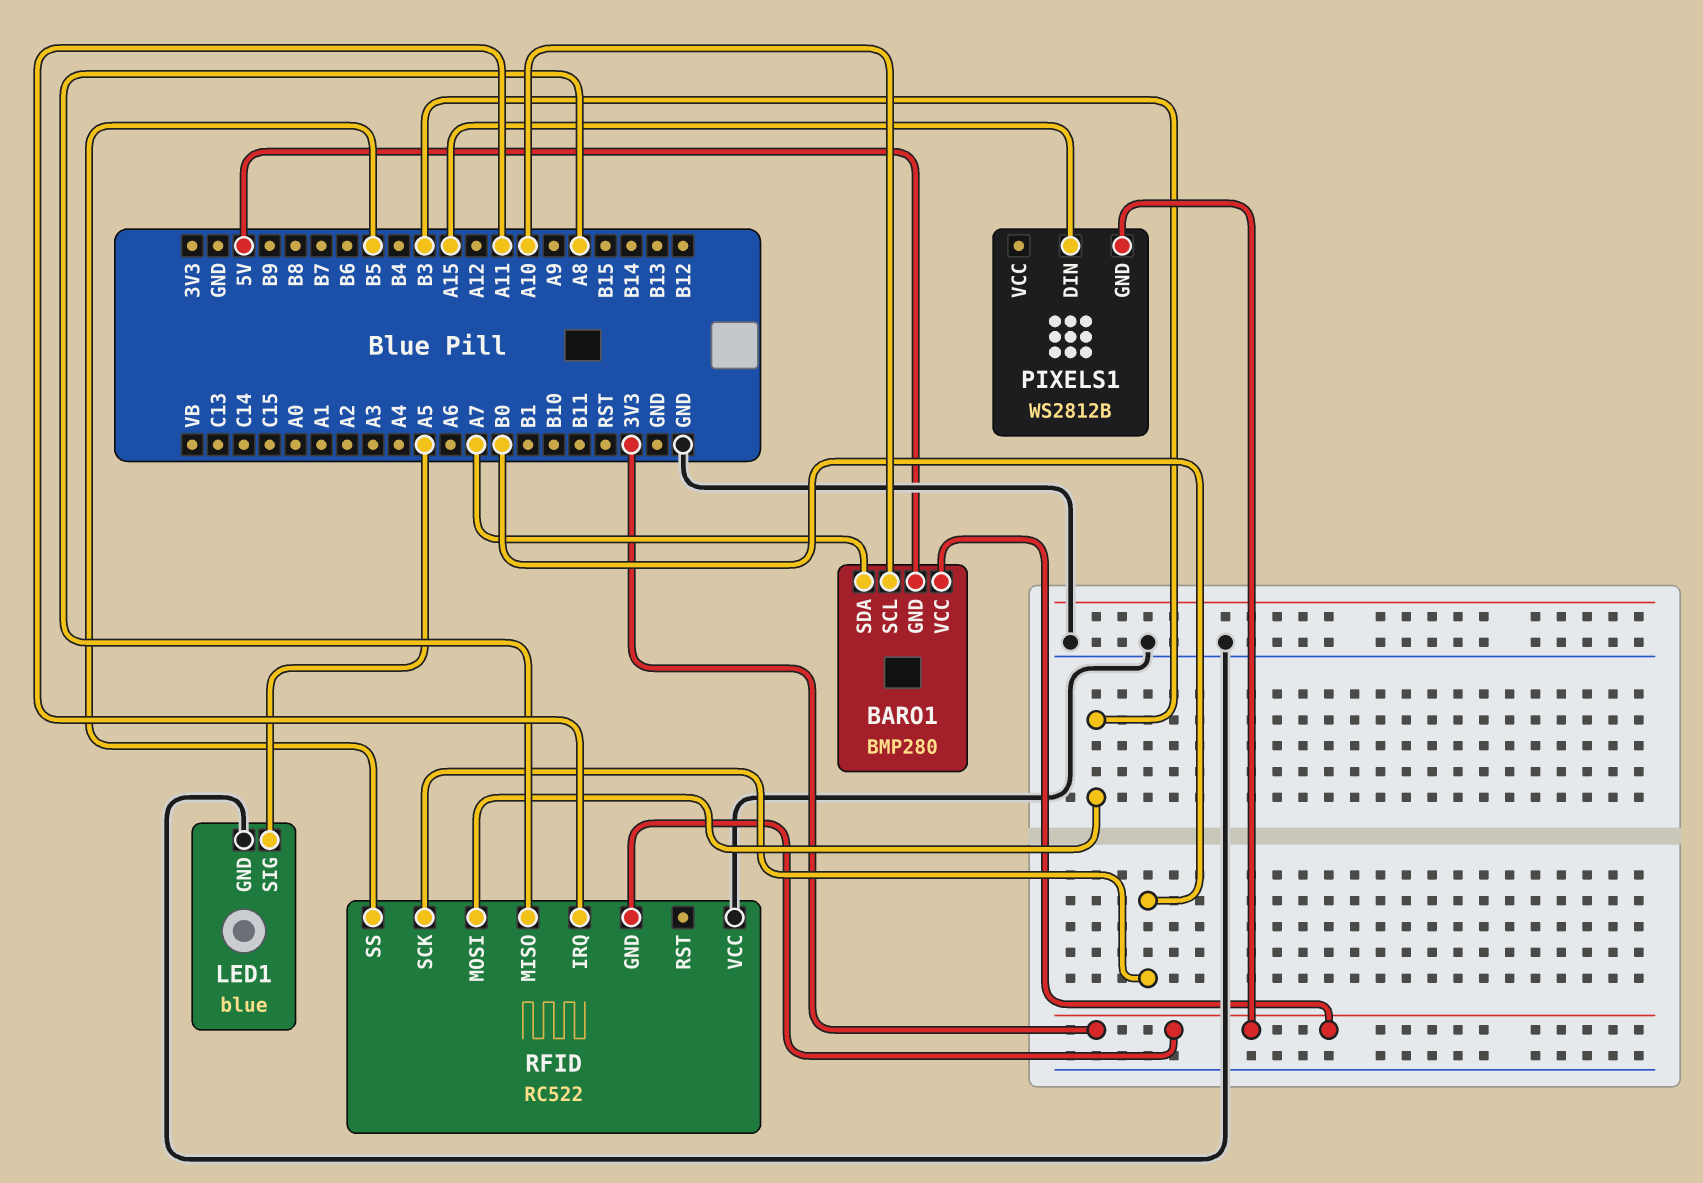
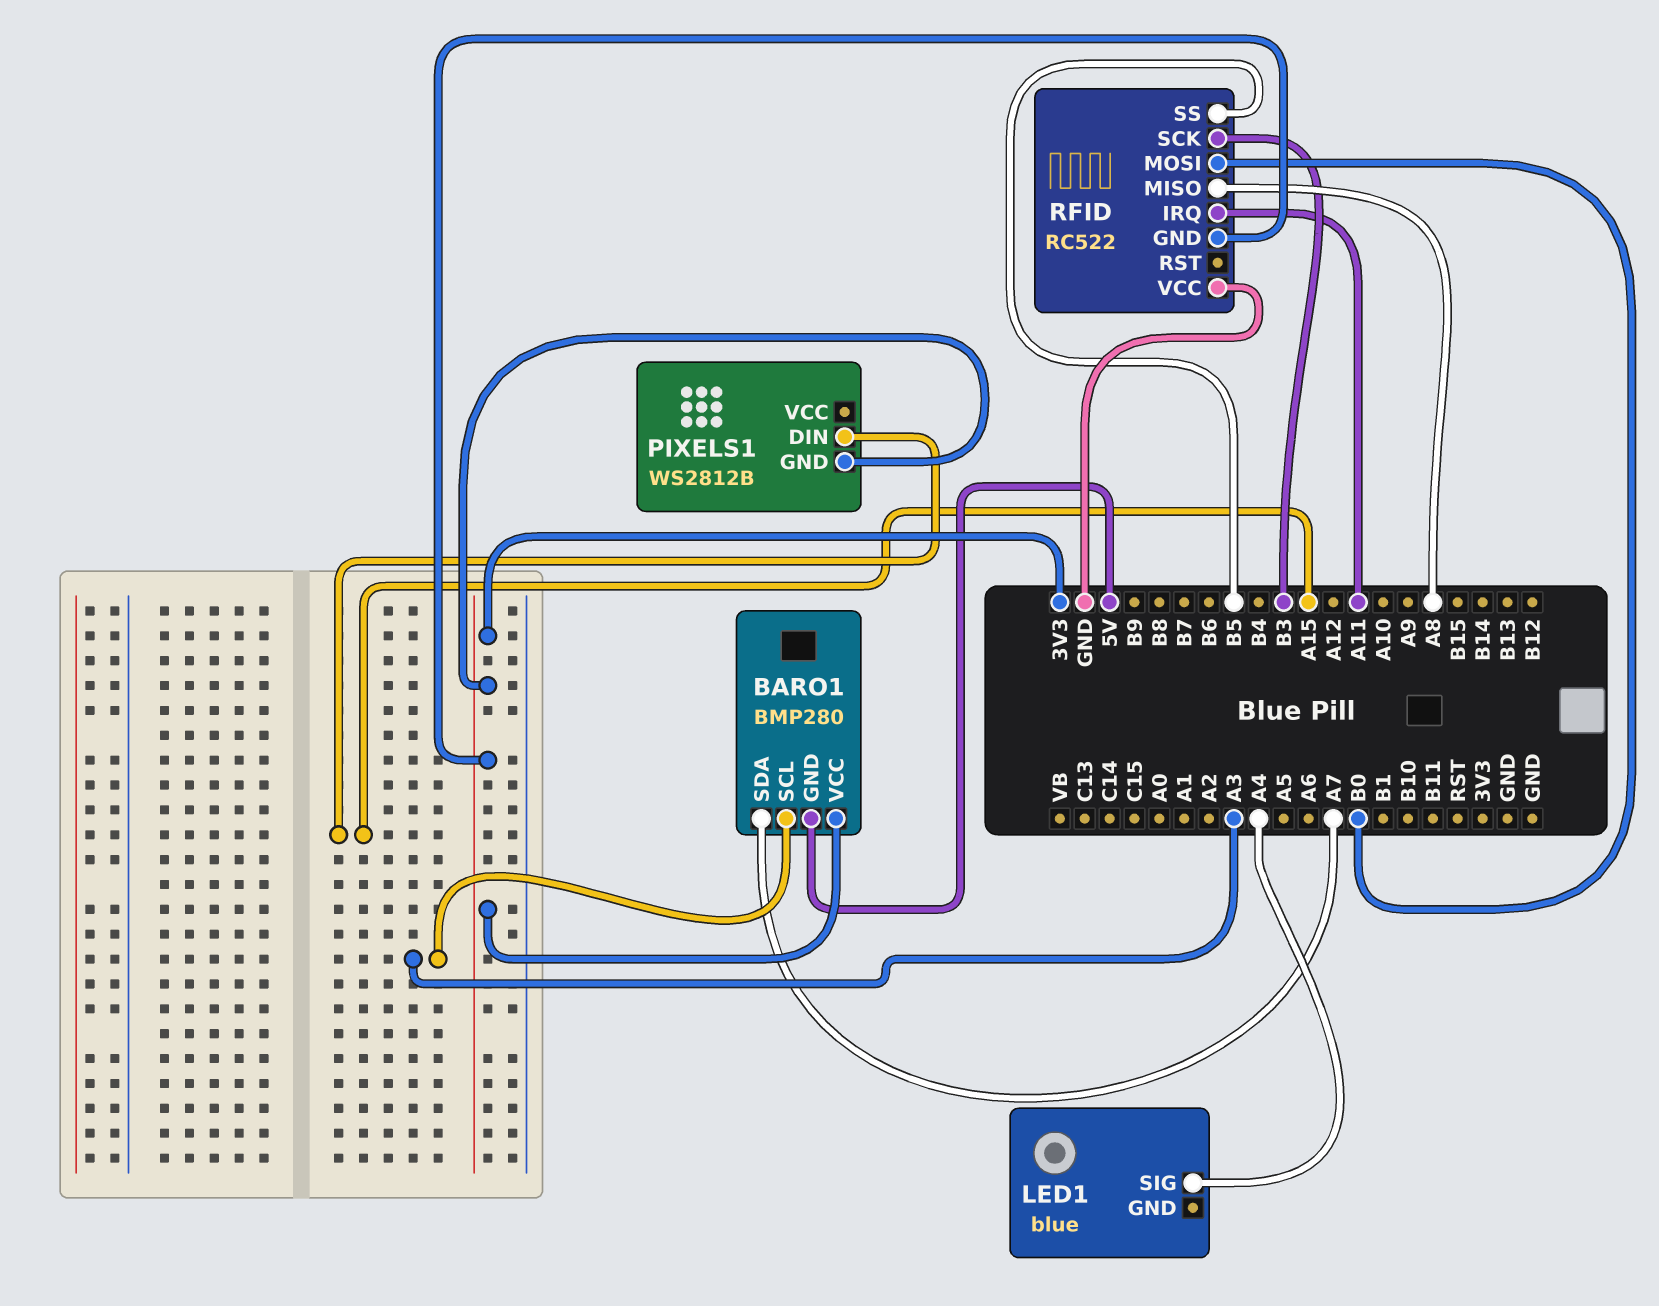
BARO1 pin SCL: A10 -> A3
LED1 pin GND: GND -> none
LED1 pin SIG: A5 -> A4
RFID pin MOSI: B3 -> B0
RFID pin SCK: B0 -> B3

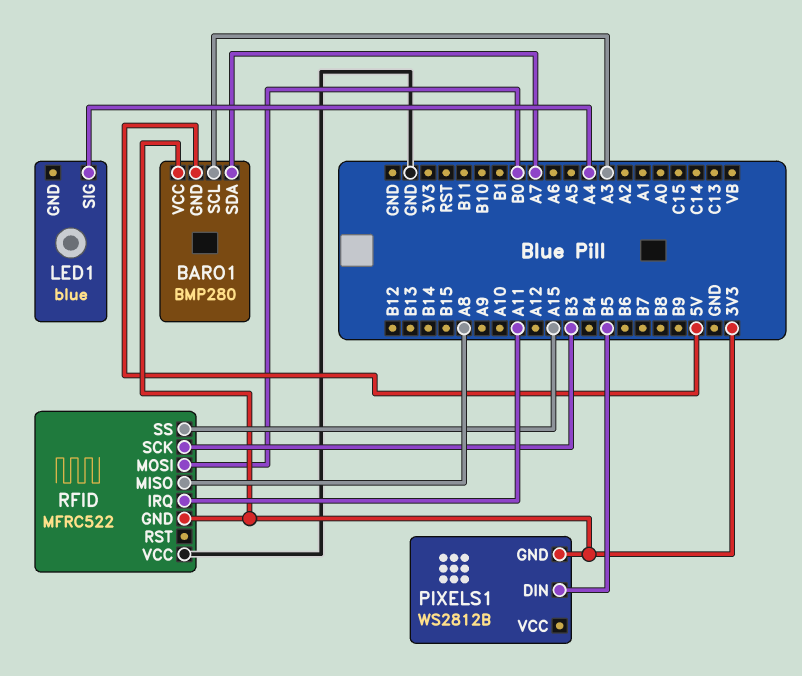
PIXELS1 pin DIN: A15 -> B5
RFID: RC522 -> MFRC522
RFID pin SS: B5 -> A15

